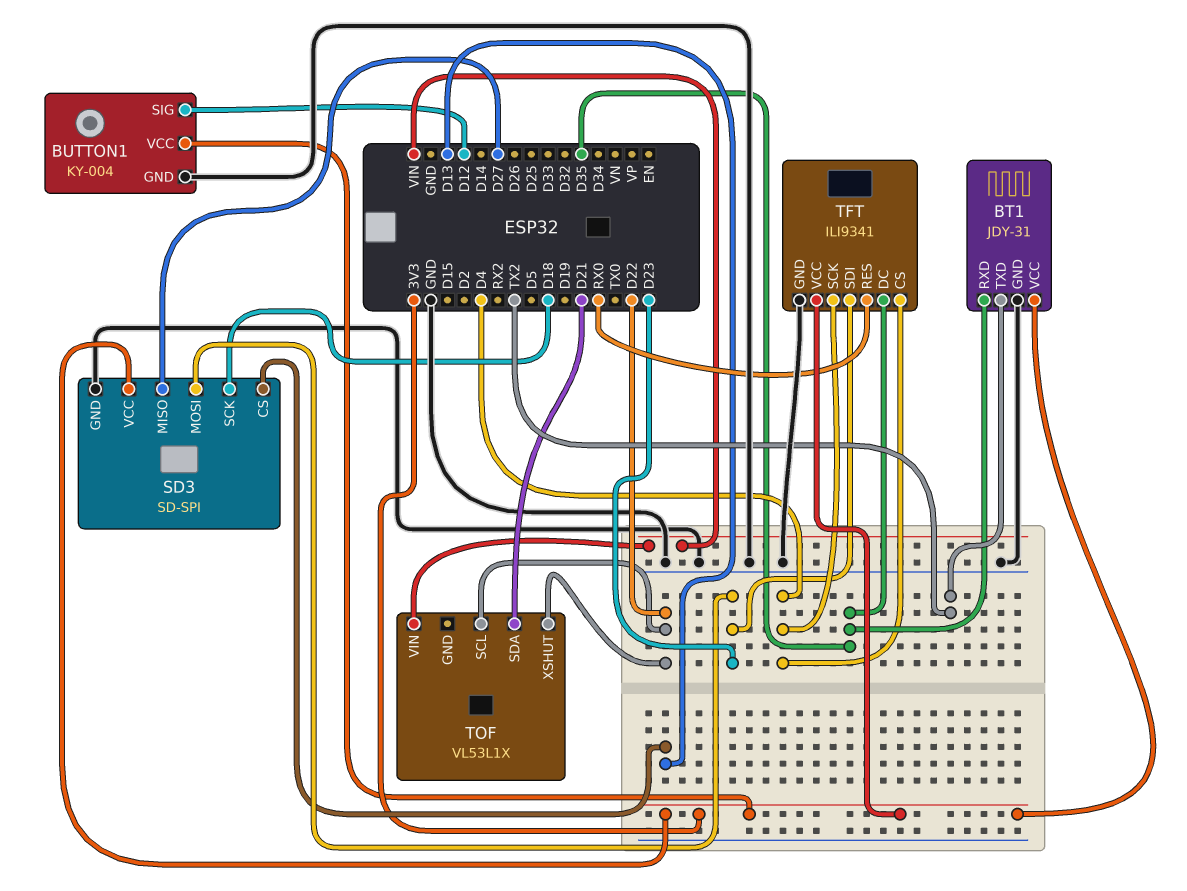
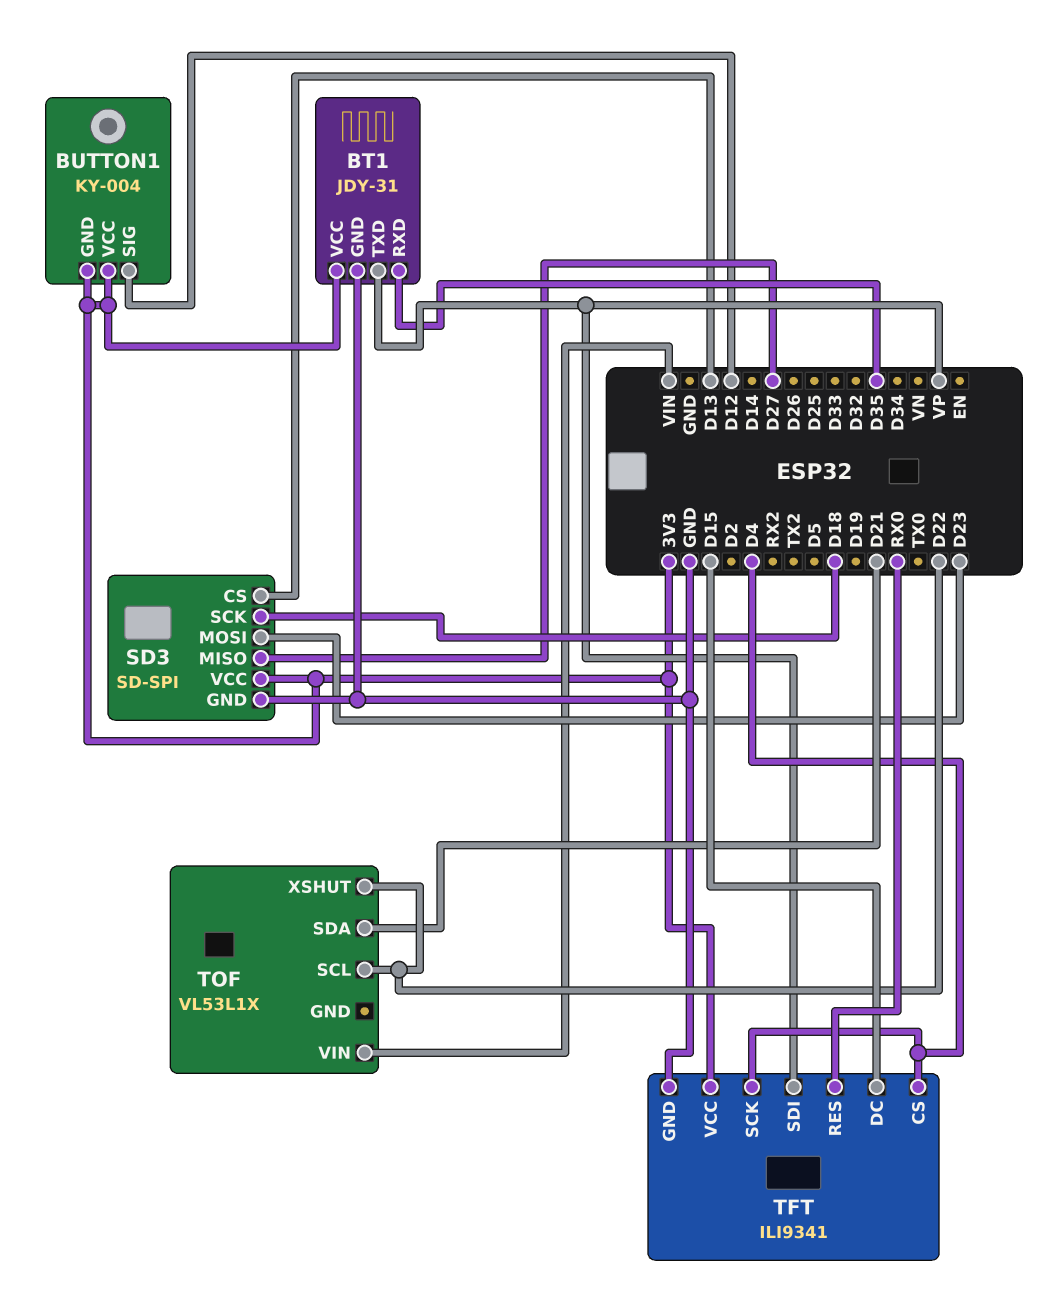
BT1 pin TXD: TX2 -> VP
BUTTON1 pin GND: GND -> 3V3
TFT pin DC: D35 -> D15
TFT pin SDI: D23 -> VP

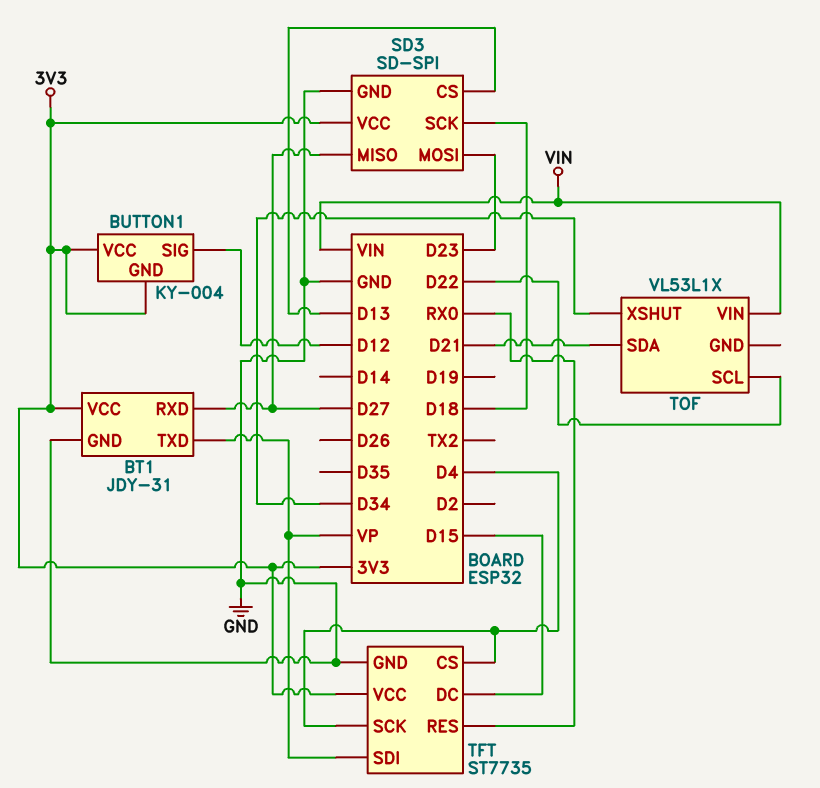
BT1 pin RXD: D35 -> D27
TFT: ILI9341 -> ST7735
TOF pin XSHUT: D22 -> D34

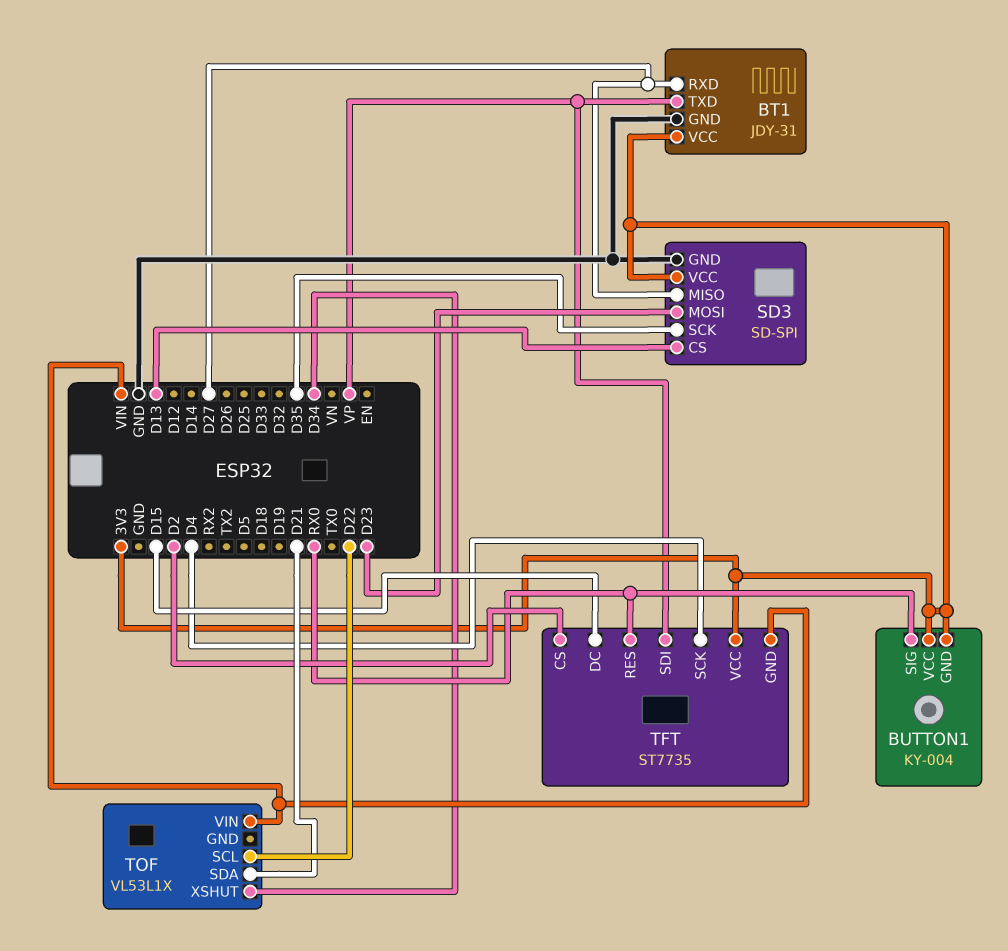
BUTTON1 pin SIG: D12 -> RX0
SD3 pin SCK: D18 -> D35
TFT pin CS: D4 -> D2
TFT pin GND: GND -> VIN

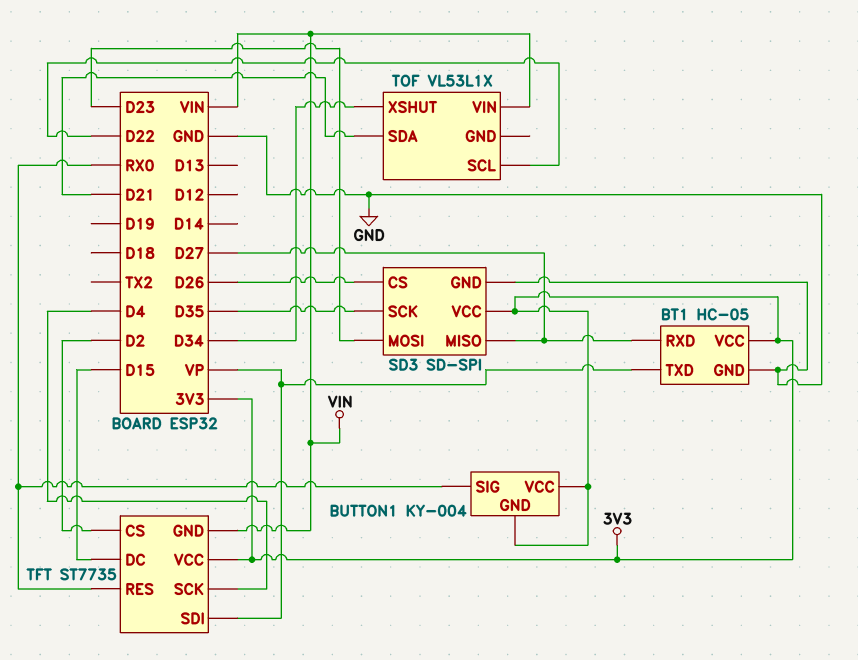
BT1: JDY-31 -> HC-05
SD3 pin CS: D13 -> D26

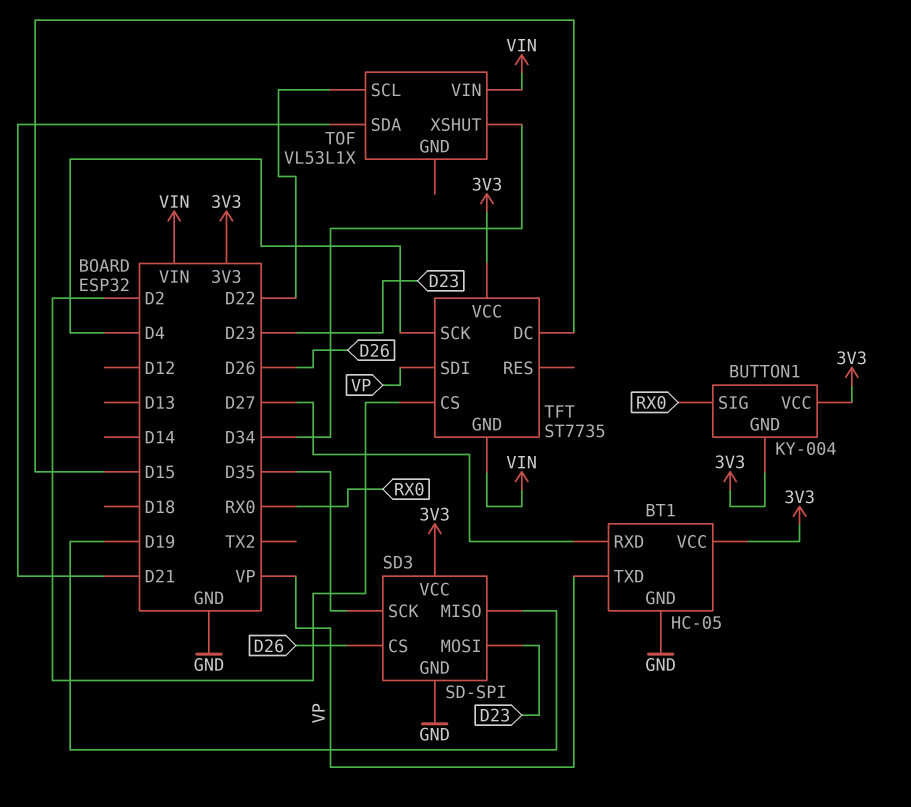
SD3 pin MISO: D27 -> D19
TFT pin RES: RX0 -> none

